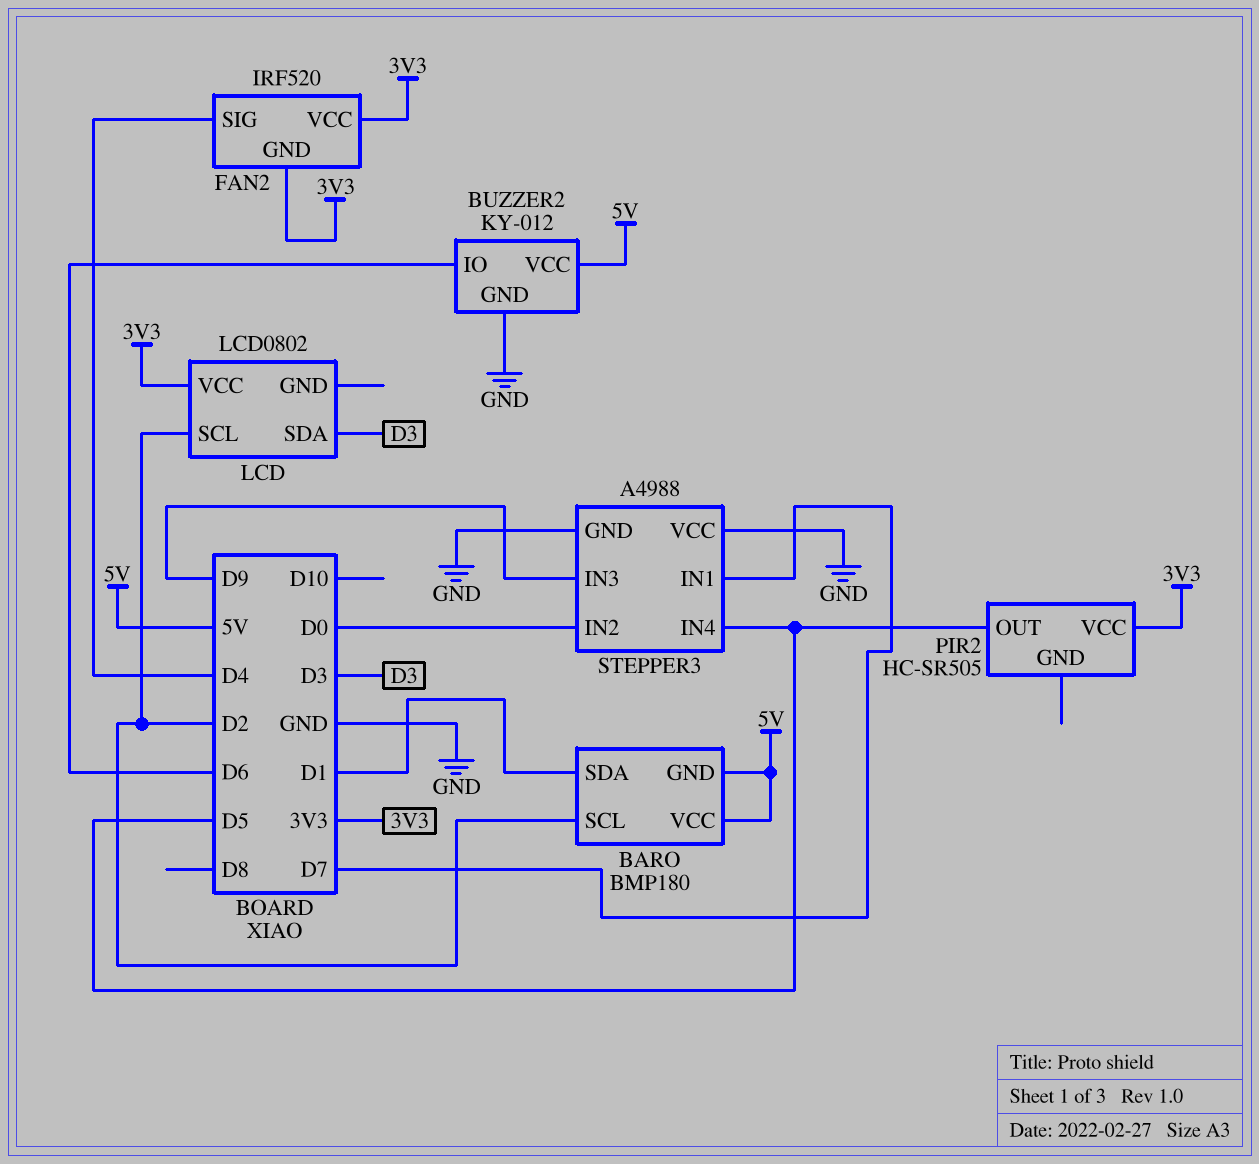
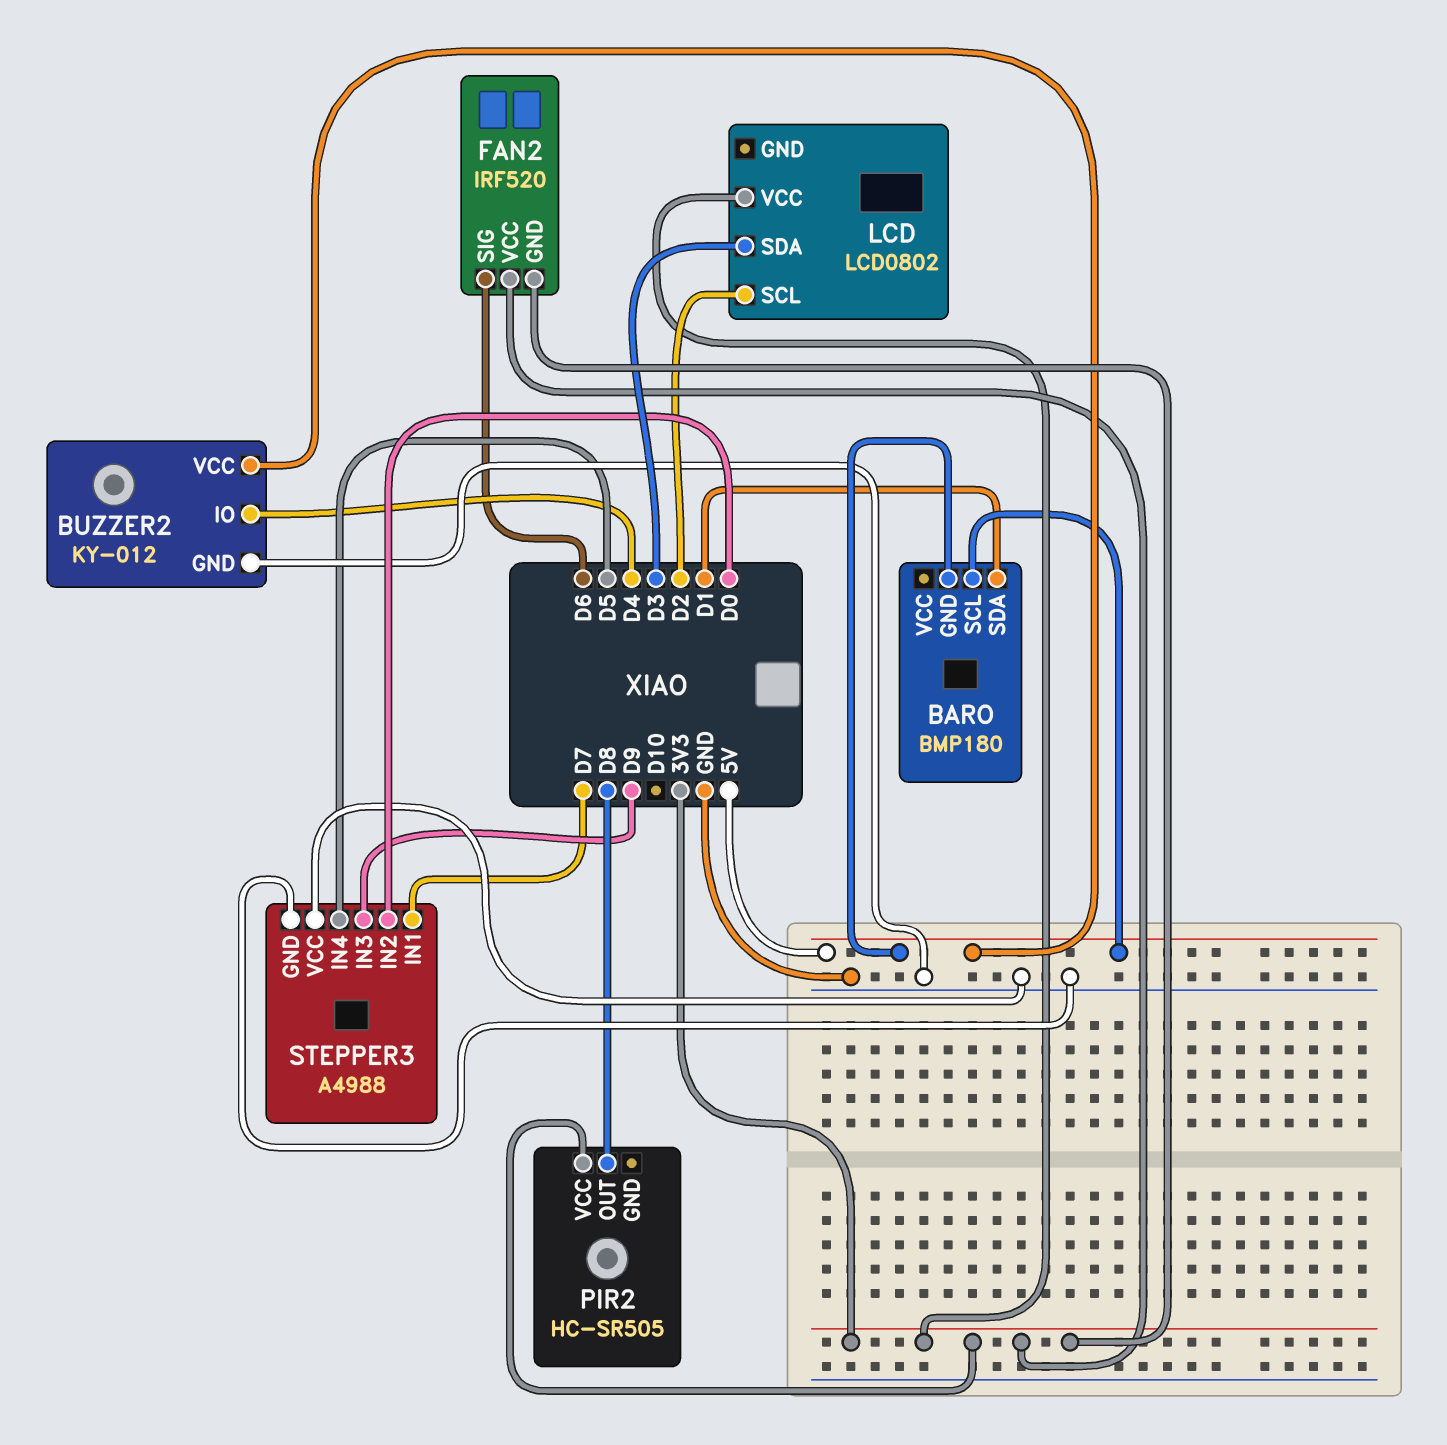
BARO pin SCL: D2 -> 5V
BARO pin VCC: 5V -> none
BUZZER2 pin IO: D6 -> D4
FAN2 pin SIG: D4 -> D6
PIR2 pin OUT: D5 -> D8

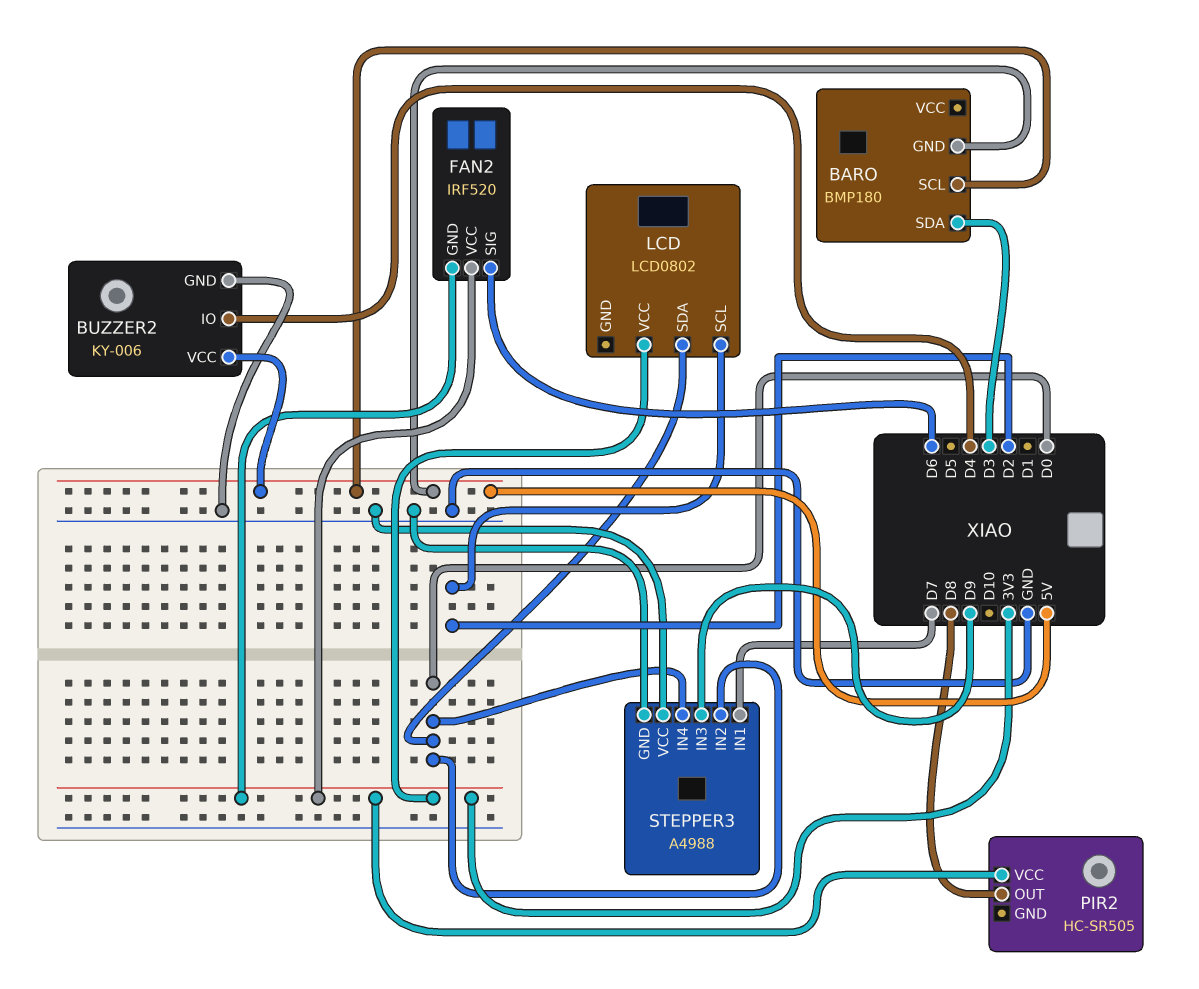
BARO pin SDA: D1 -> D3
BUZZER2: KY-012 -> KY-006
LCD pin SDA: D3 -> D0
STEPPER3 pin IN4: D5 -> D0

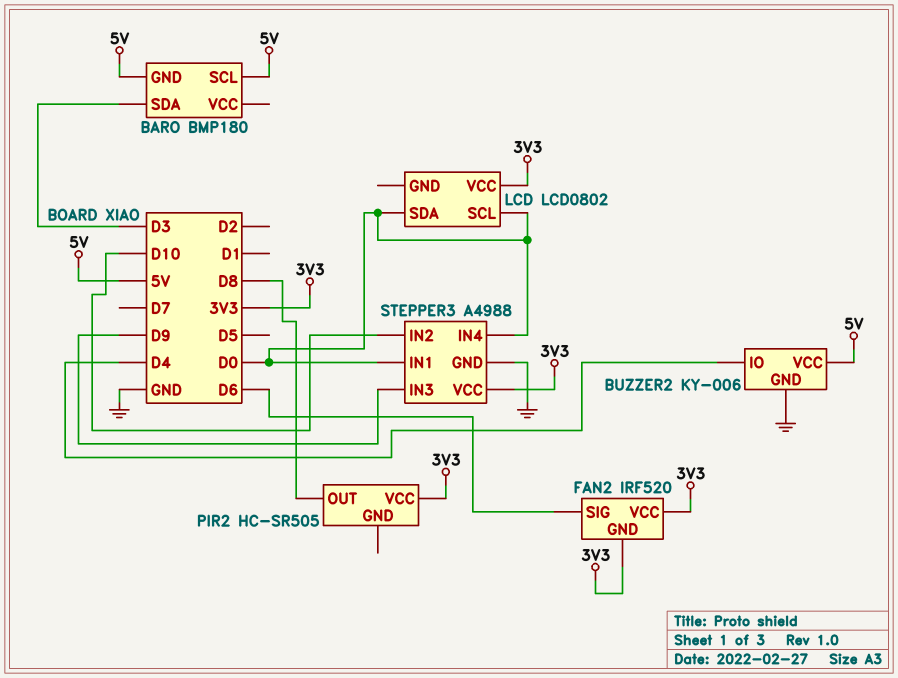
LCD pin SCL: D2 -> D0
STEPPER3 pin IN1: D7 -> D0
STEPPER3 pin IN2: D0 -> D10
STEPPER3 pin VCC: GND -> 3V3

